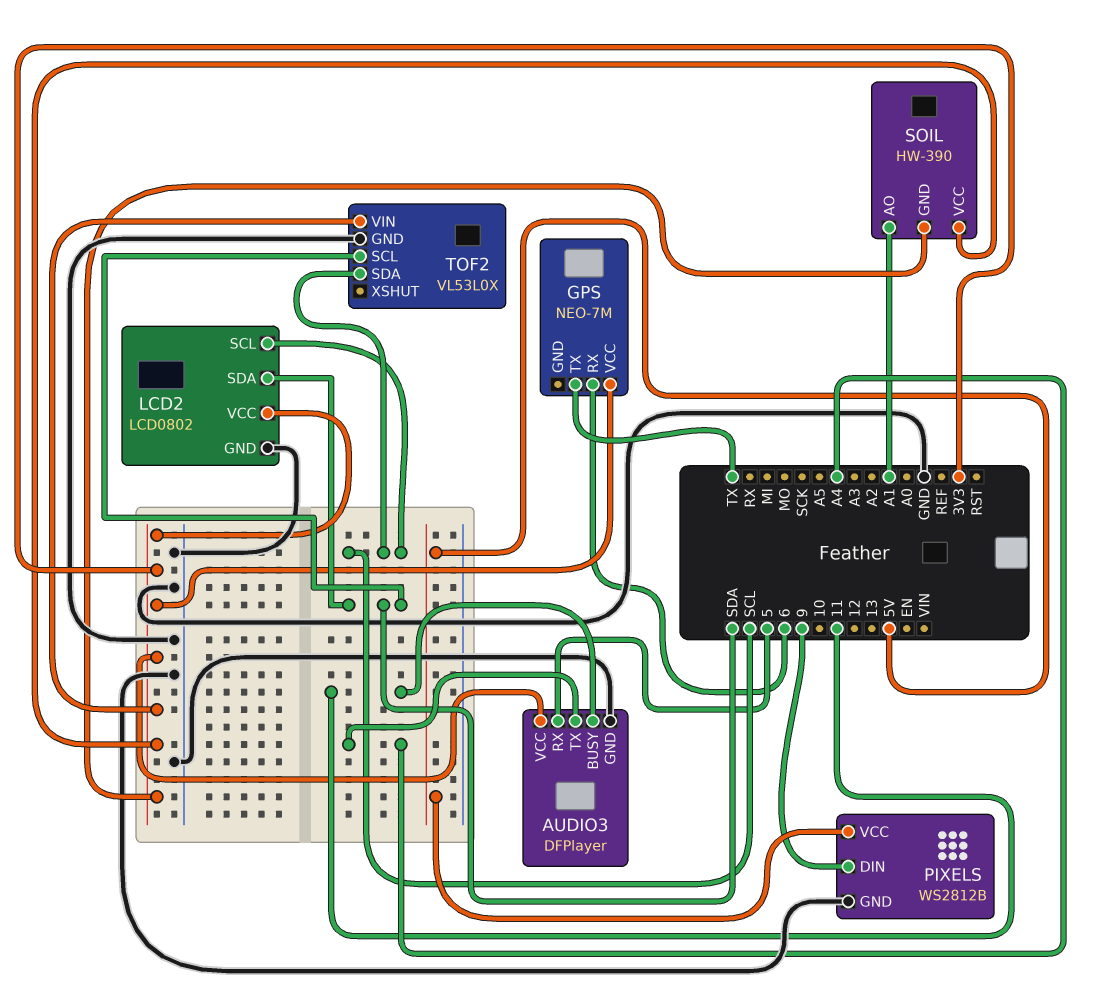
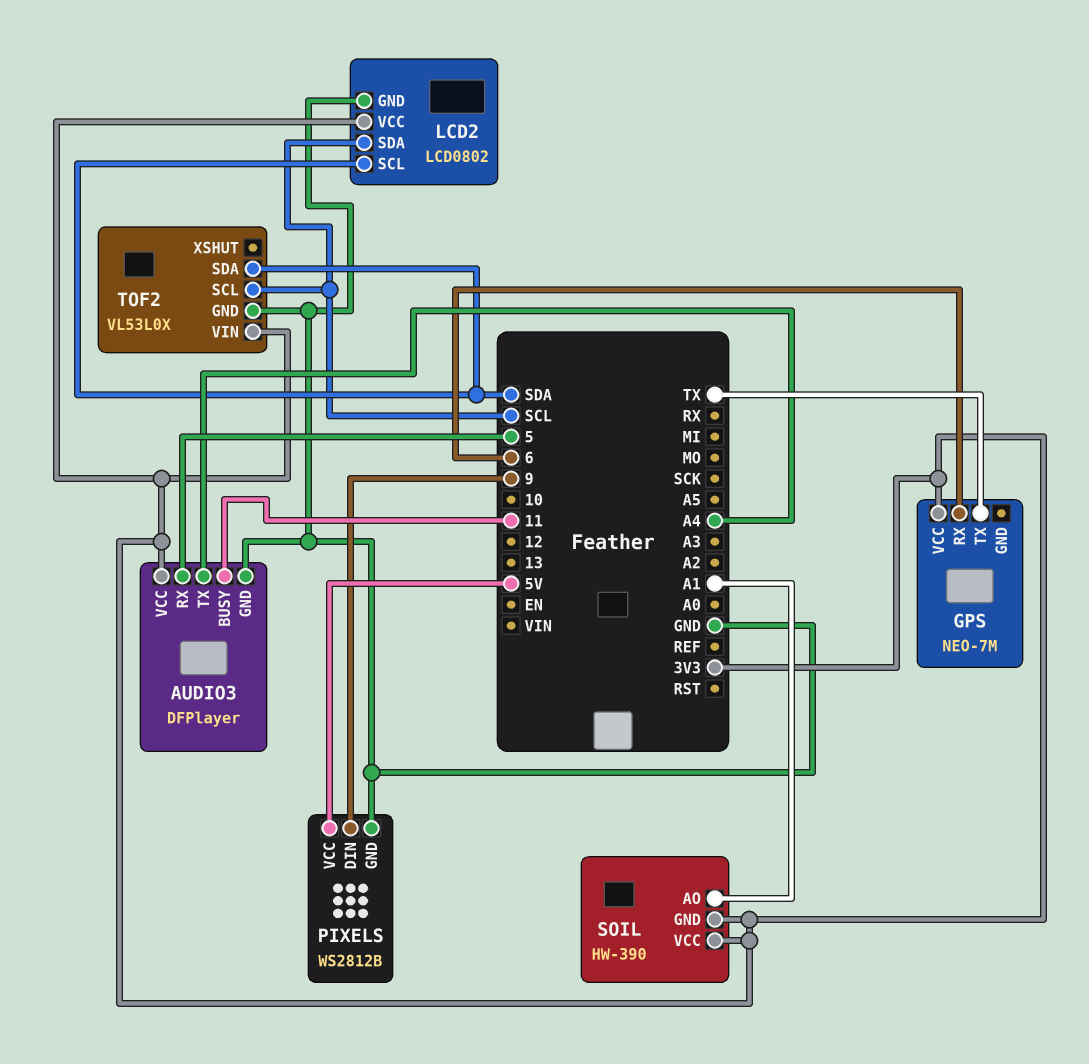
LCD2 pin SCL: SCL -> SDA
LCD2 pin SDA: SDA -> SCL
TOF2 pin SCL: SDA -> SCL
TOF2 pin SDA: SCL -> SDA

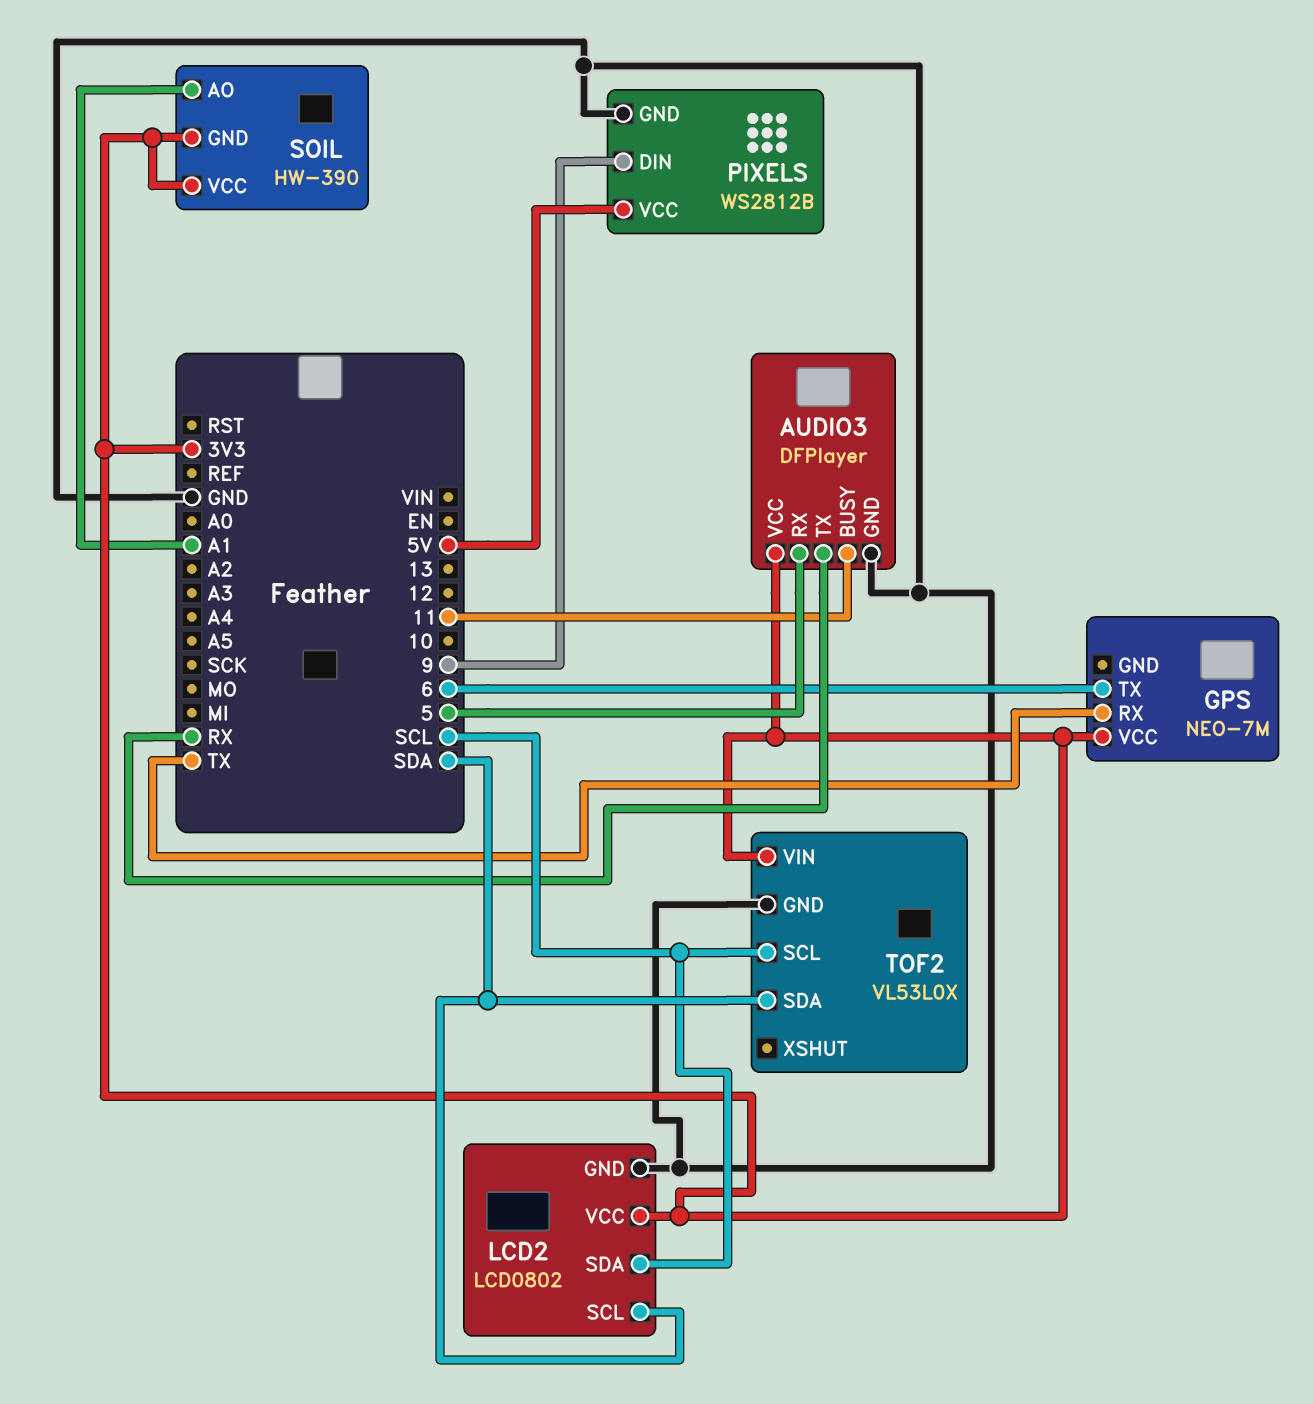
AUDIO3 pin TX: A4 -> RX
GPS pin RX: 6 -> TX
GPS pin TX: TX -> 6

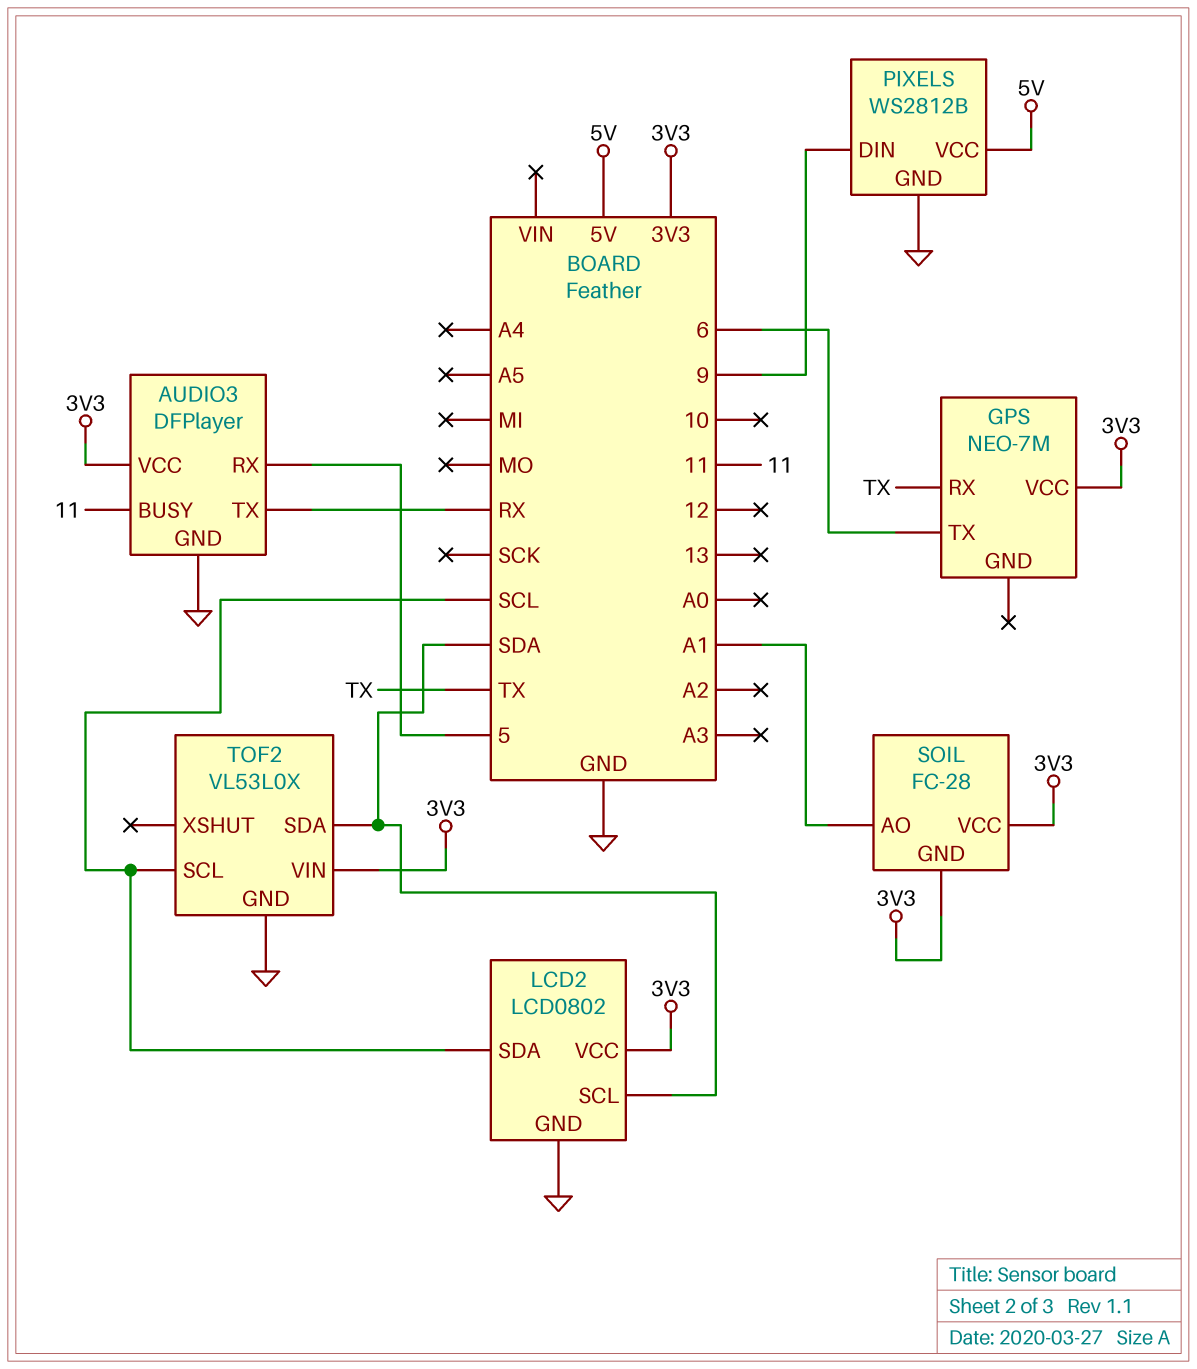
SOIL: HW-390 -> FC-28

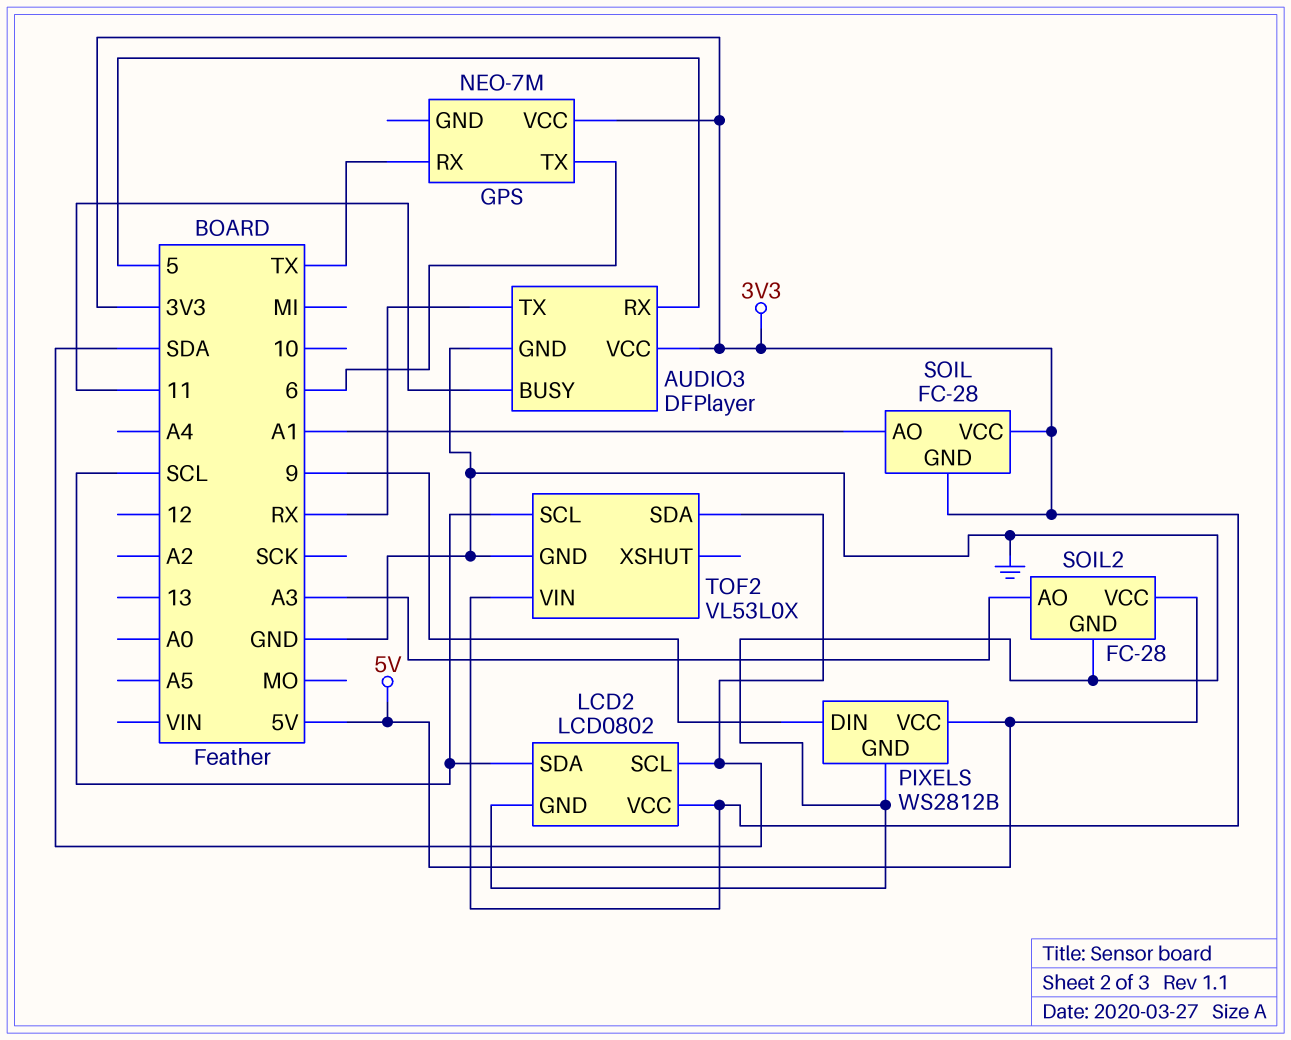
SOIL2: none -> FC-28
SOIL2 pin AO: none -> A3
SOIL2 pin GND: none -> GND
SOIL2 pin VCC: none -> 5V

